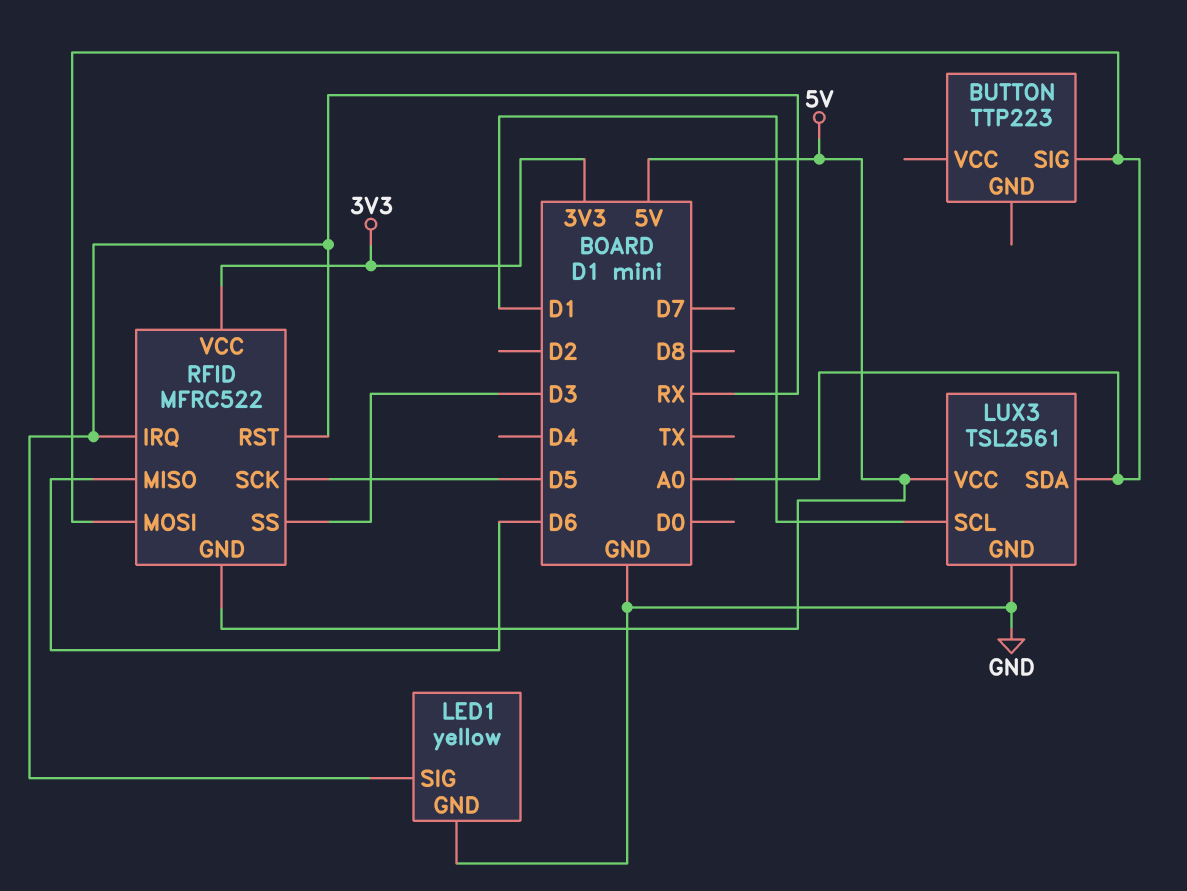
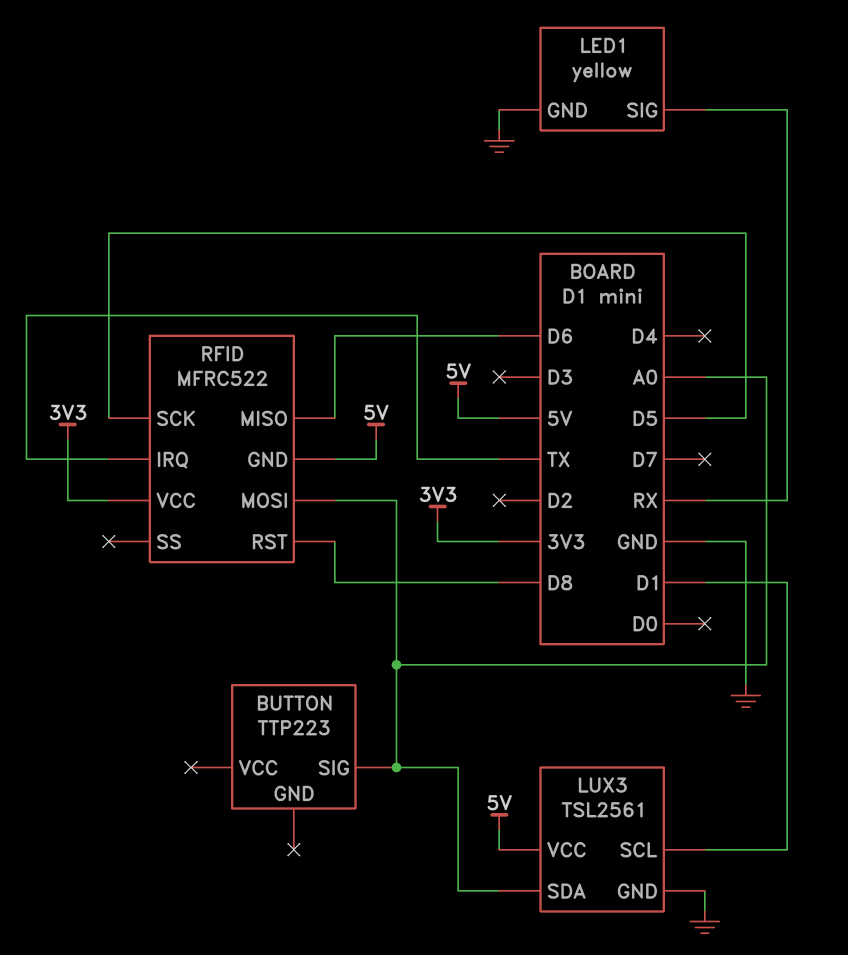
RFID pin IRQ: RX -> TX
RFID pin RST: RX -> D8
RFID pin SS: D3 -> none

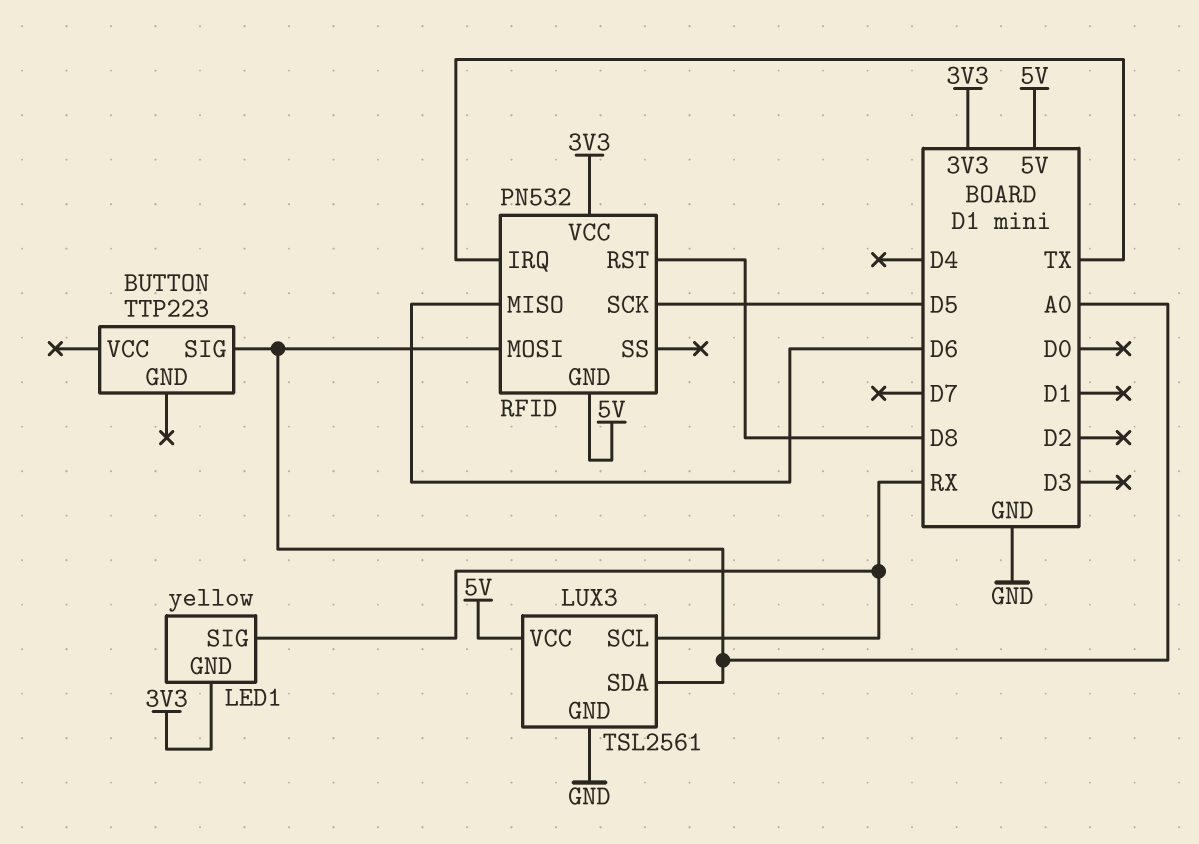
LED1 pin GND: GND -> 3V3
LUX3 pin SCL: D1 -> RX
RFID: MFRC522 -> PN532

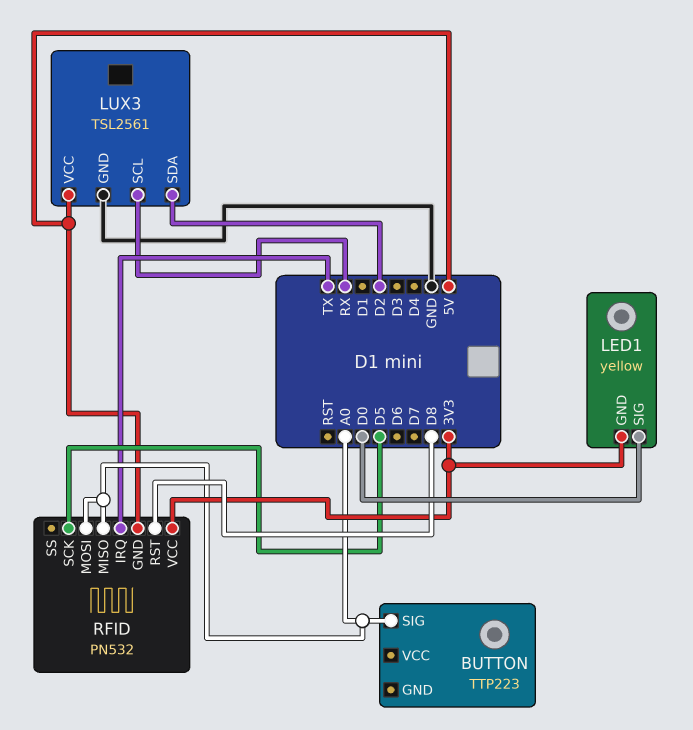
LED1 pin SIG: RX -> D0
LUX3 pin SDA: A0 -> D2
RFID pin MISO: D6 -> A0

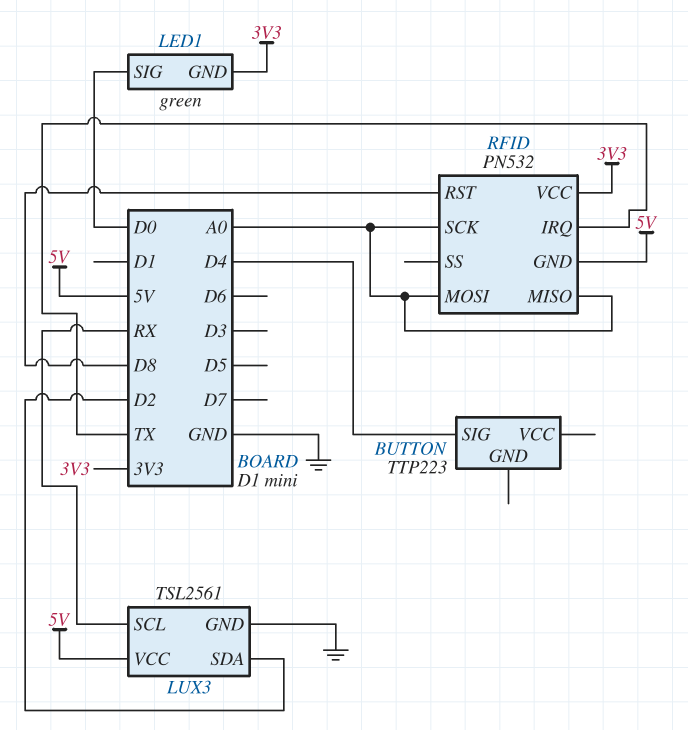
BUTTON pin SIG: A0 -> D4
LED1: yellow -> green
RFID pin SCK: D5 -> A0

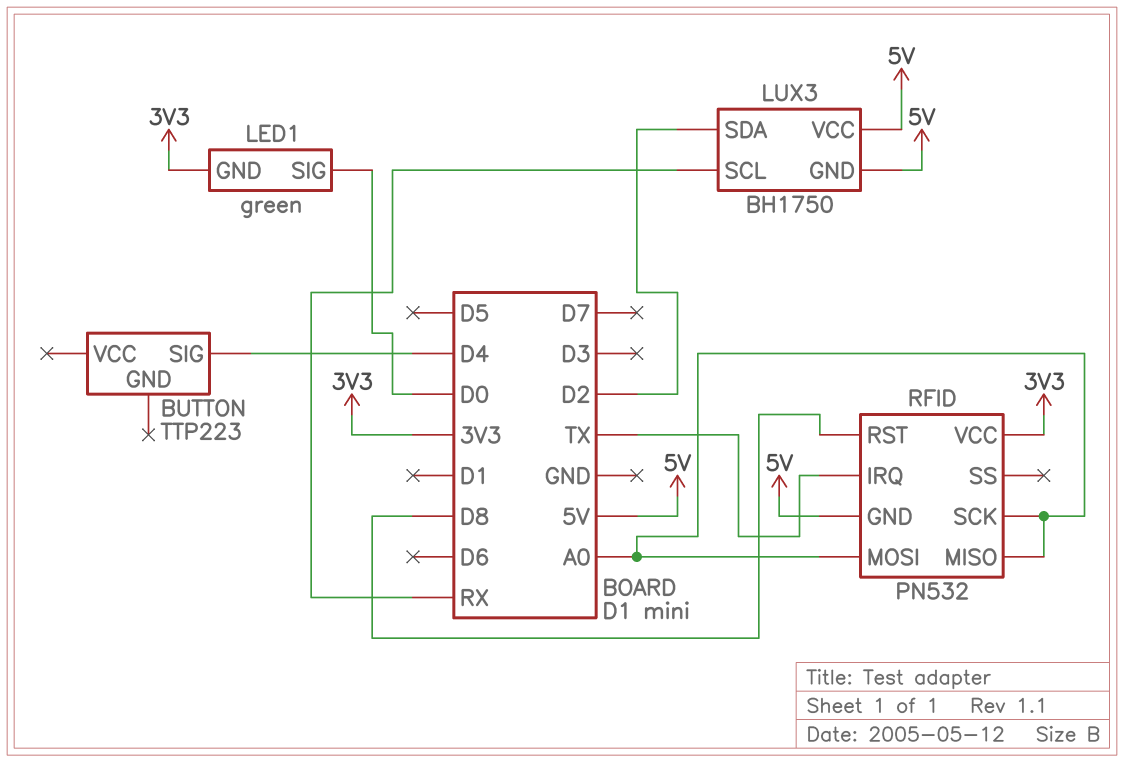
LUX3: TSL2561 -> BH1750
LUX3 pin GND: GND -> 5V

